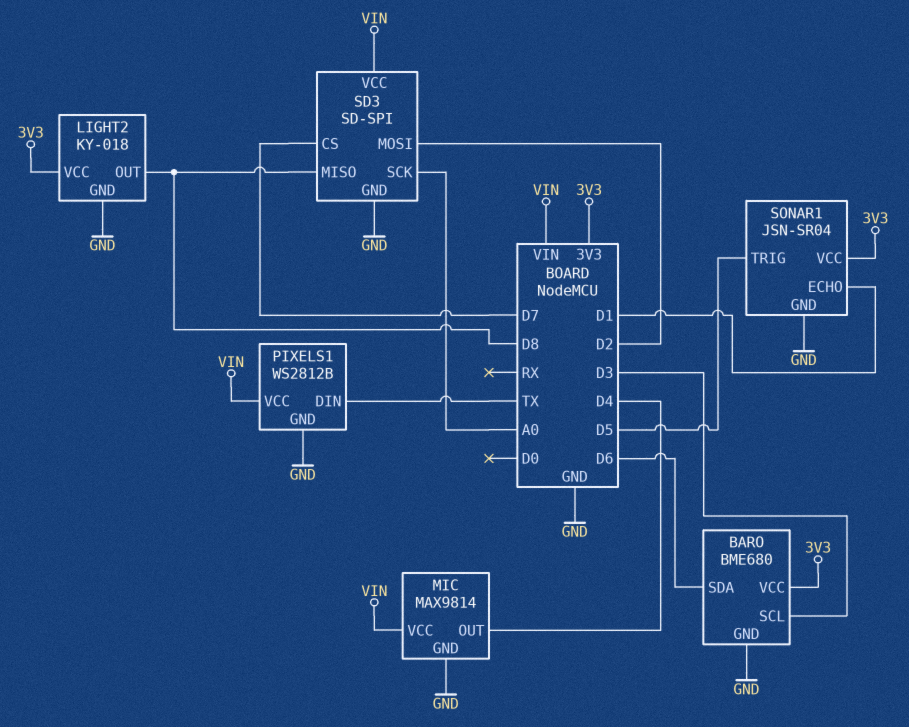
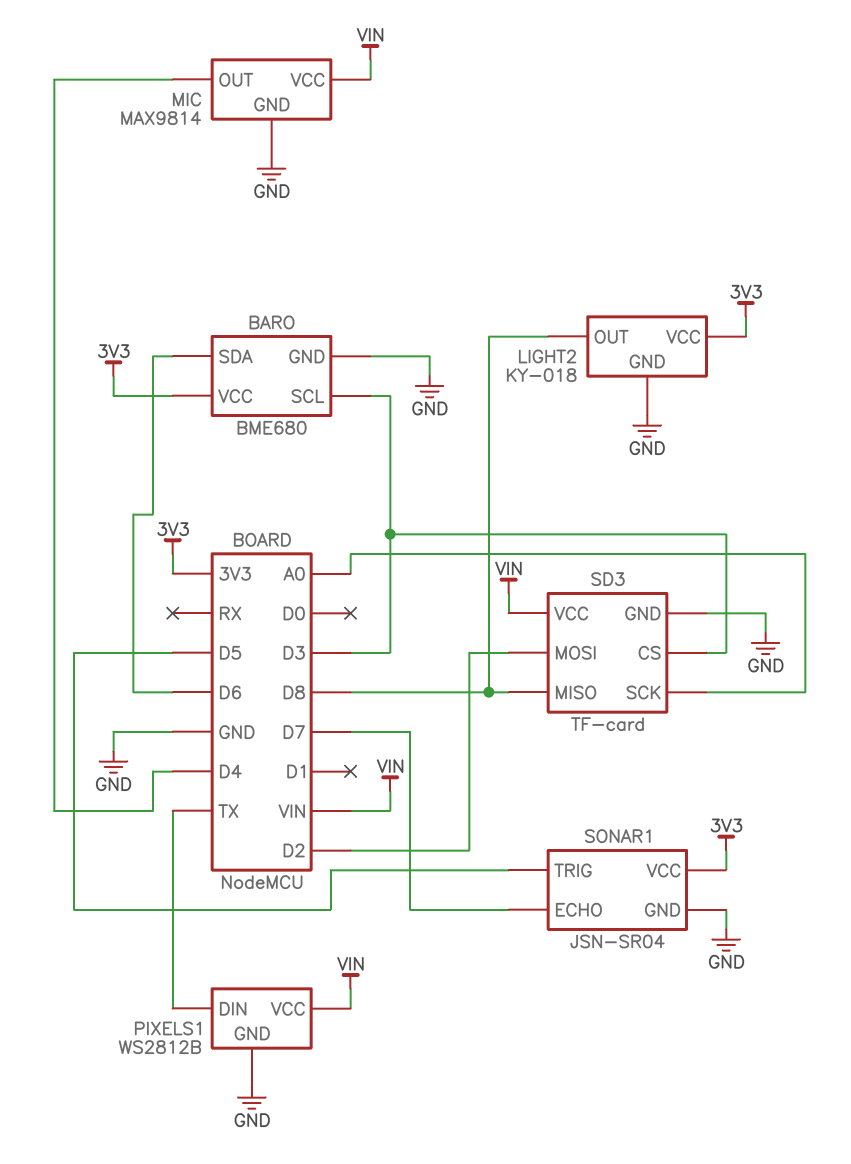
SD3: SD-SPI -> TF-card
SD3 pin CS: D7 -> D3
SONAR1 pin ECHO: D1 -> D7

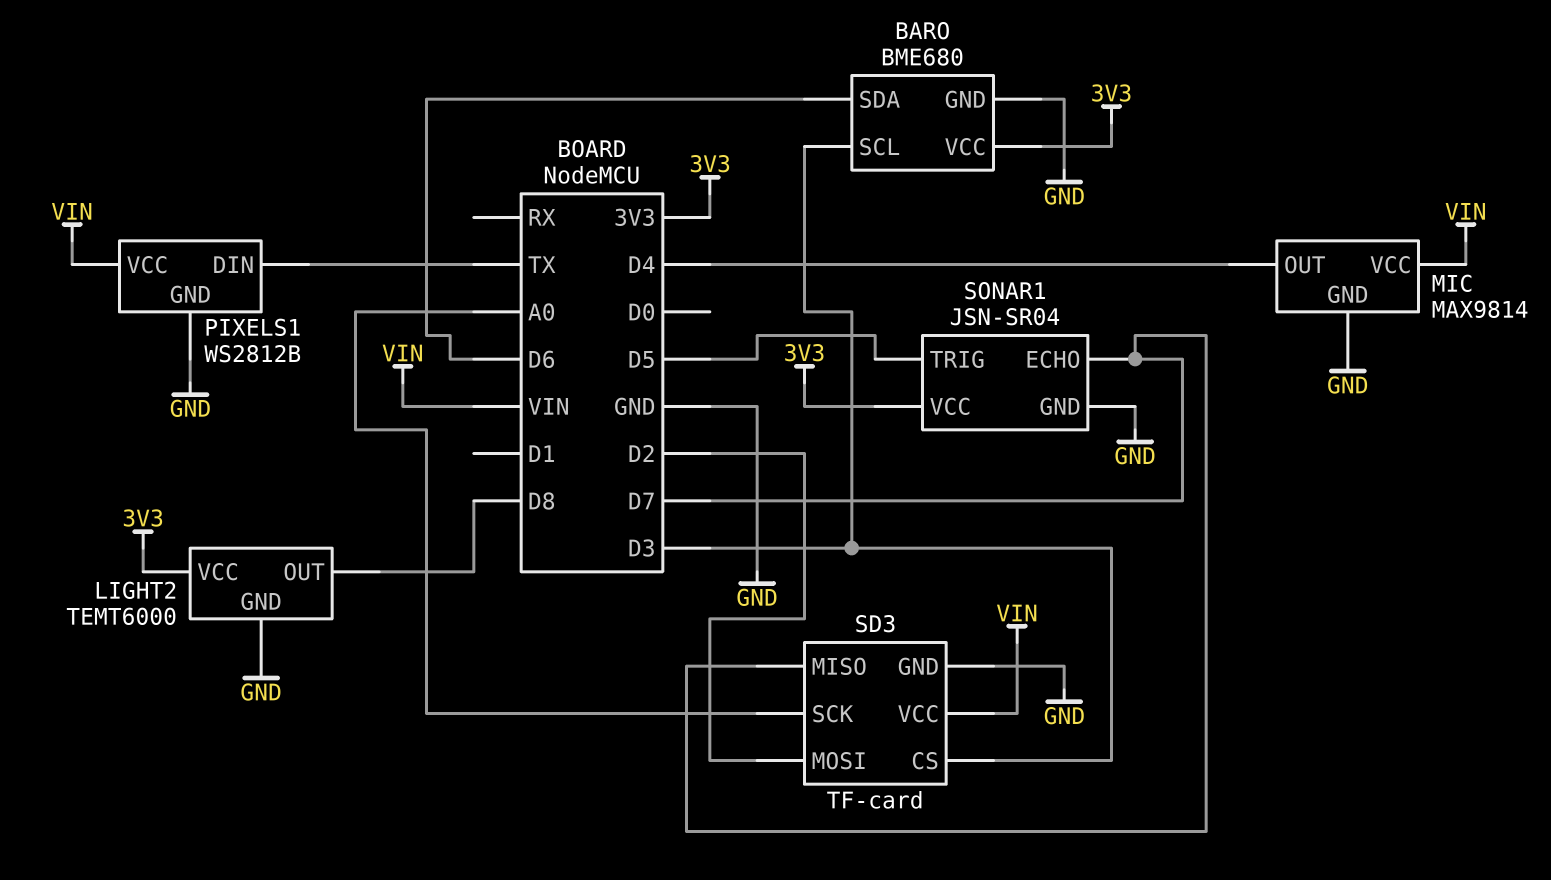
LIGHT2: KY-018 -> TEMT6000
SD3 pin MISO: D8 -> D7

